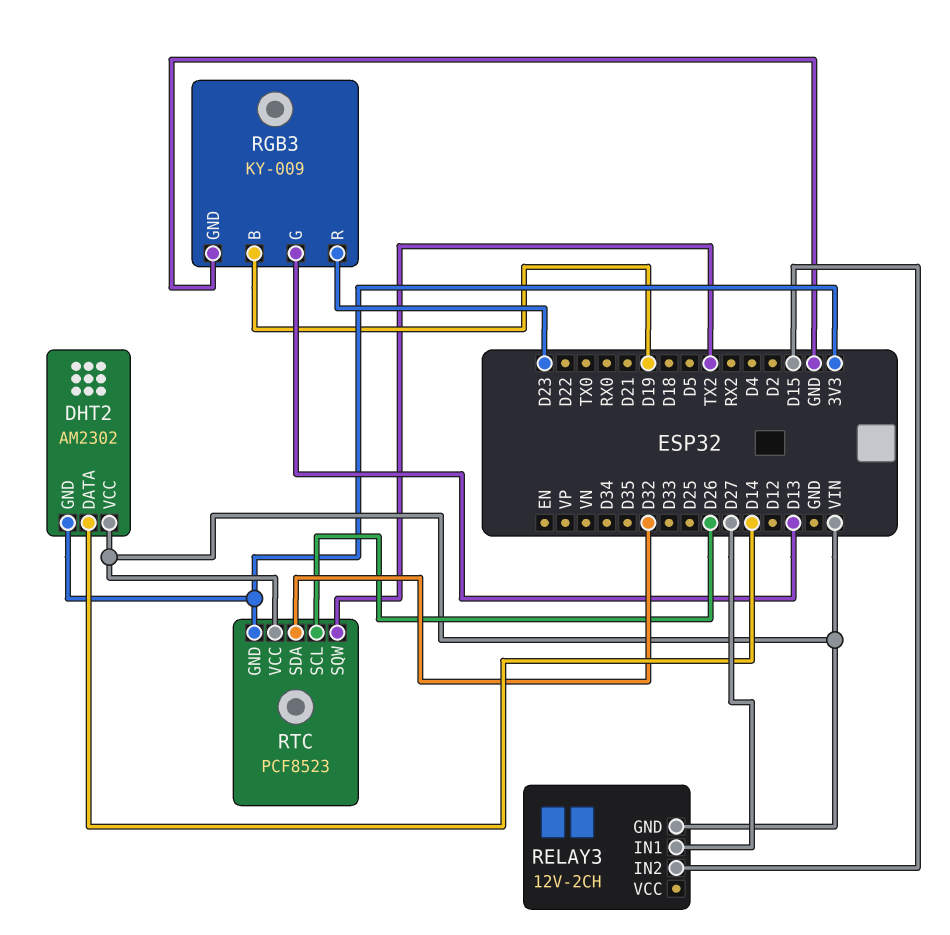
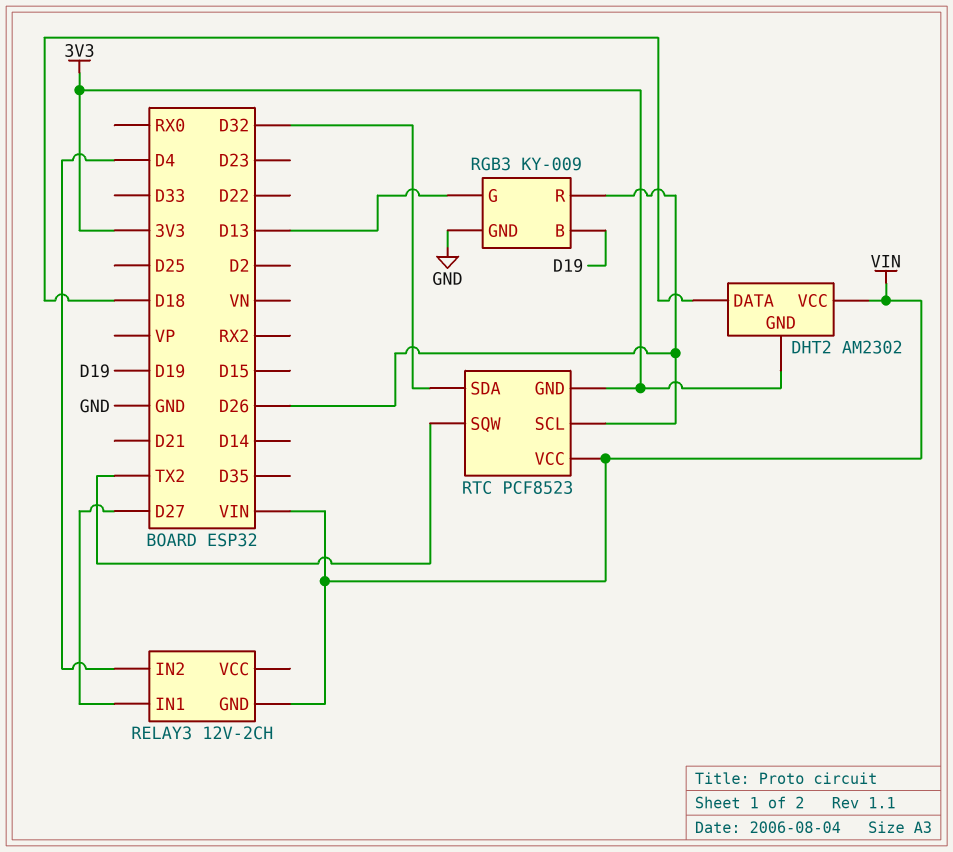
DHT2 pin DATA: D14 -> D18
RELAY3 pin IN2: D15 -> D4
RGB3 pin R: D23 -> D26

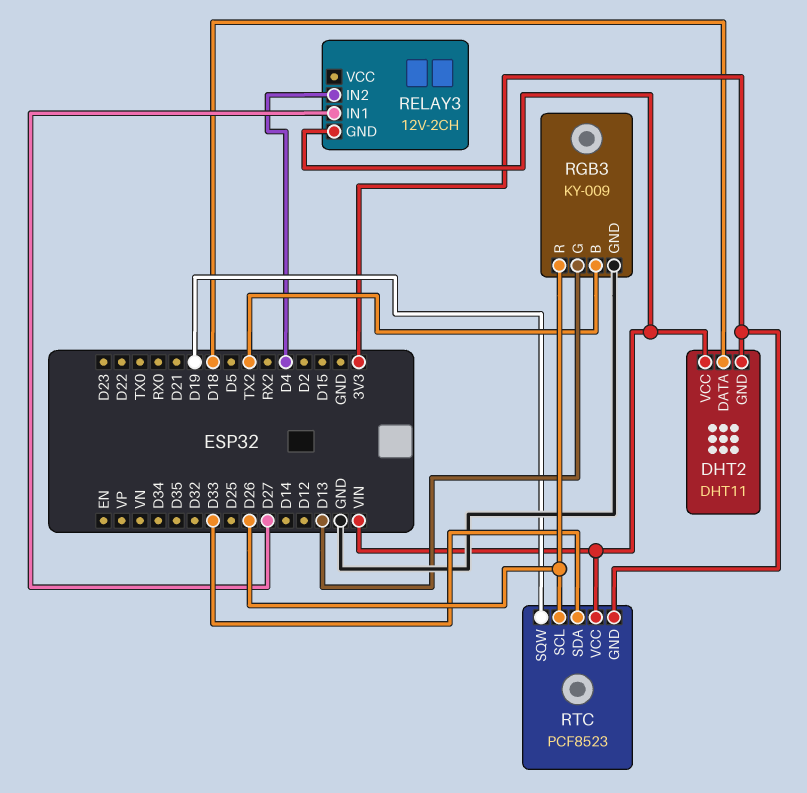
DHT2: AM2302 -> DHT11
RGB3 pin B: D19 -> TX2
RTC pin SDA: D32 -> D33
RTC pin SQW: TX2 -> D19

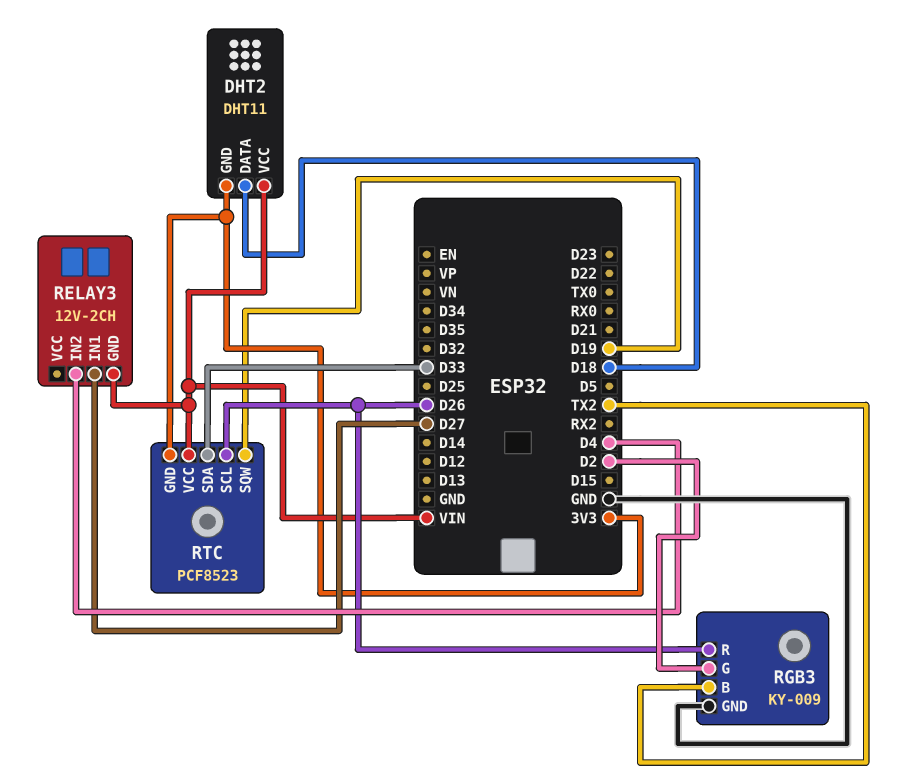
RGB3 pin G: D13 -> D2

